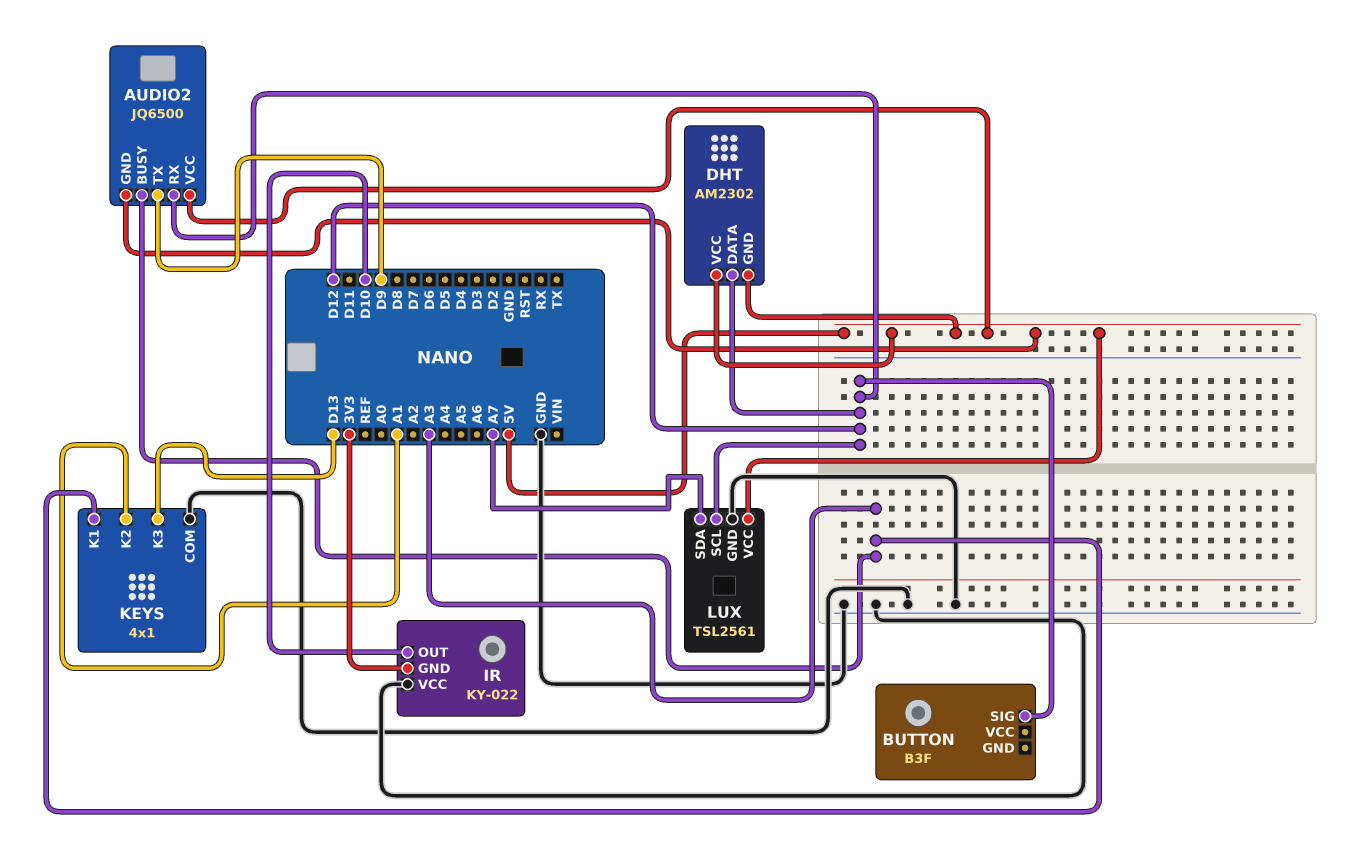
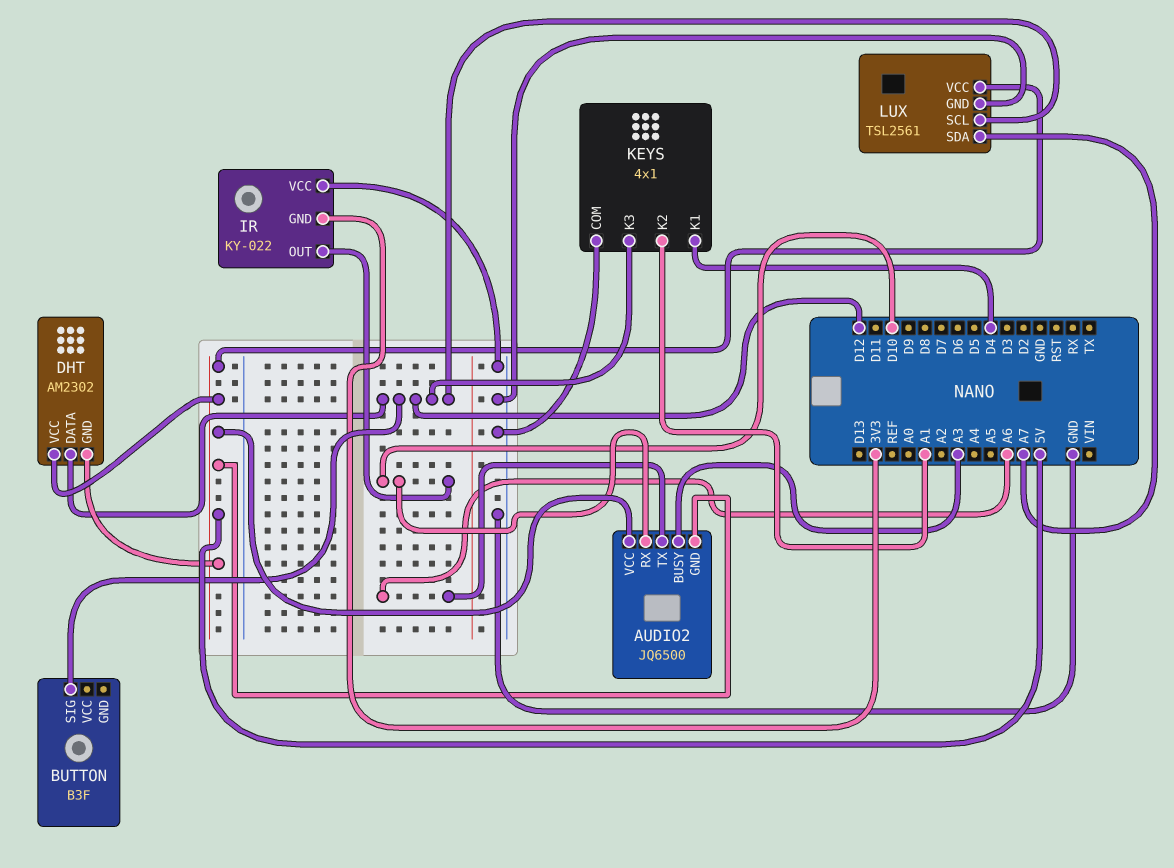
AUDIO2 pin RX: D12 -> D10
AUDIO2 pin TX: D9 -> A6
KEYS pin K1: A3 -> D4
KEYS pin K3: D13 -> D12

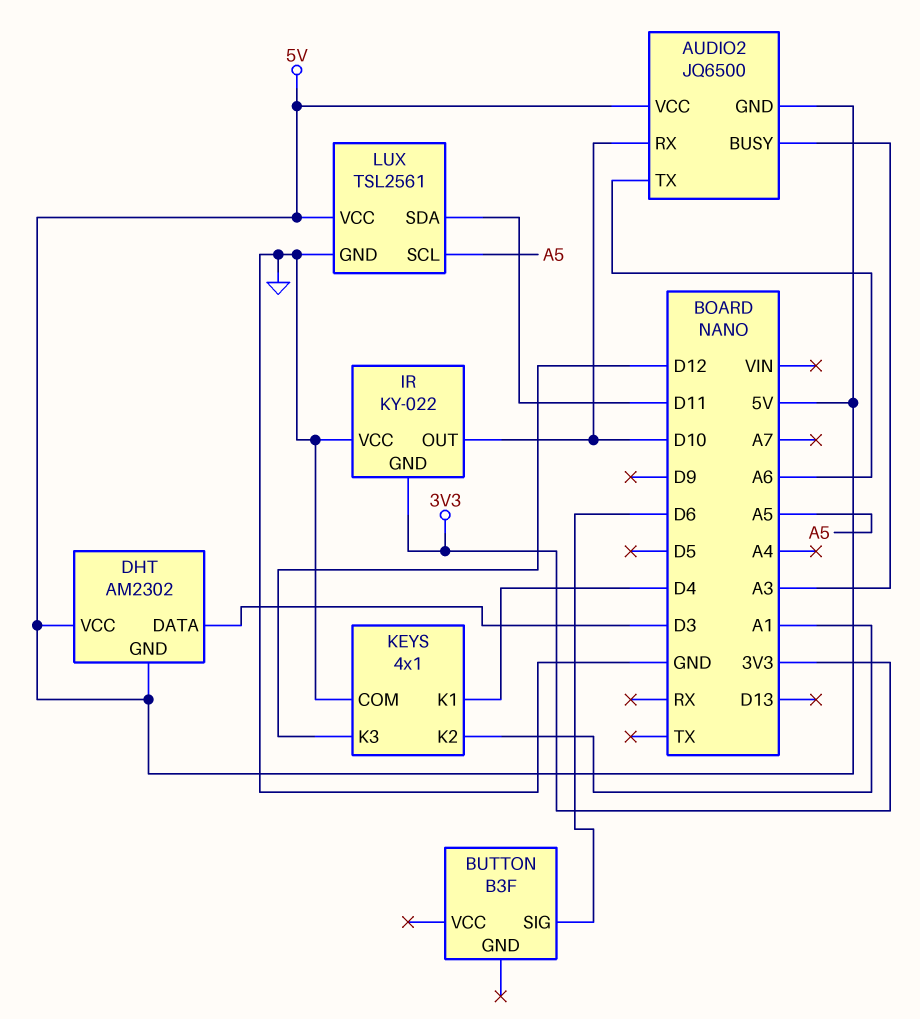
BUTTON pin SIG: D12 -> D6
DHT pin DATA: D12 -> D3
LUX pin SCL: D12 -> A5
LUX pin SDA: A7 -> D11

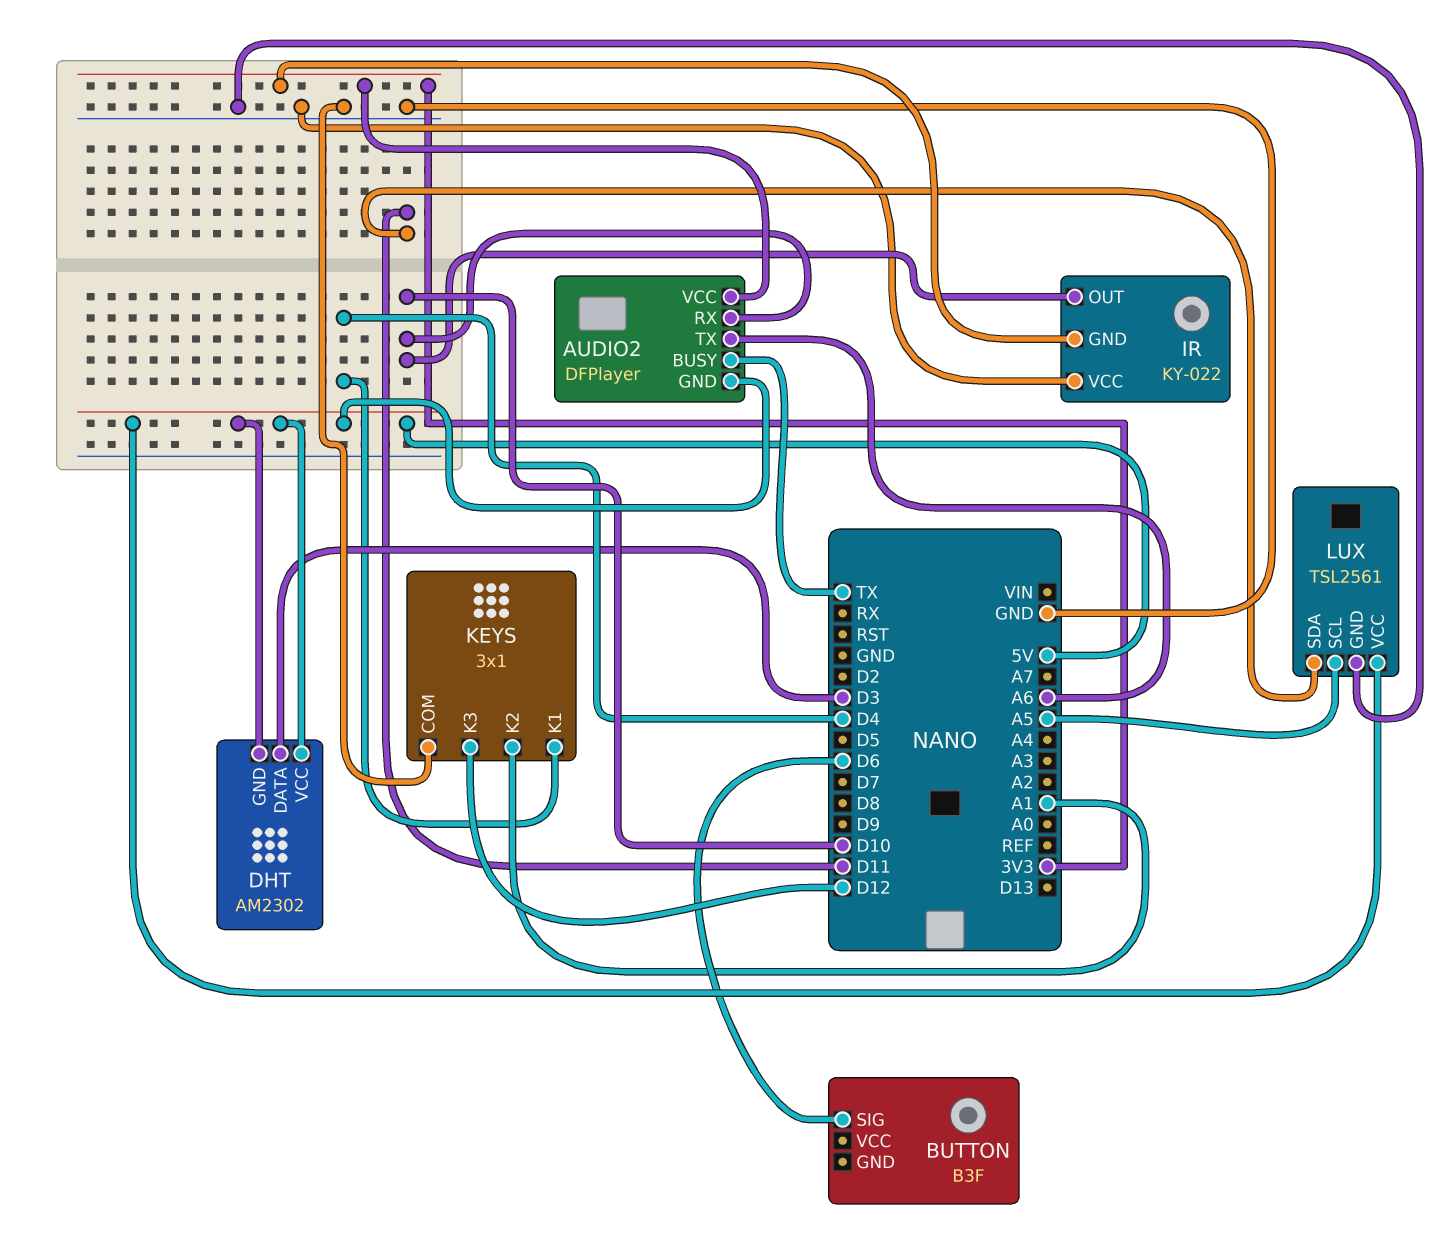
AUDIO2: JQ6500 -> DFPlayer
AUDIO2 pin BUSY: A3 -> TX
AUDIO2 pin VCC: 5V -> 3V3
KEYS: 4x1 -> 3x1

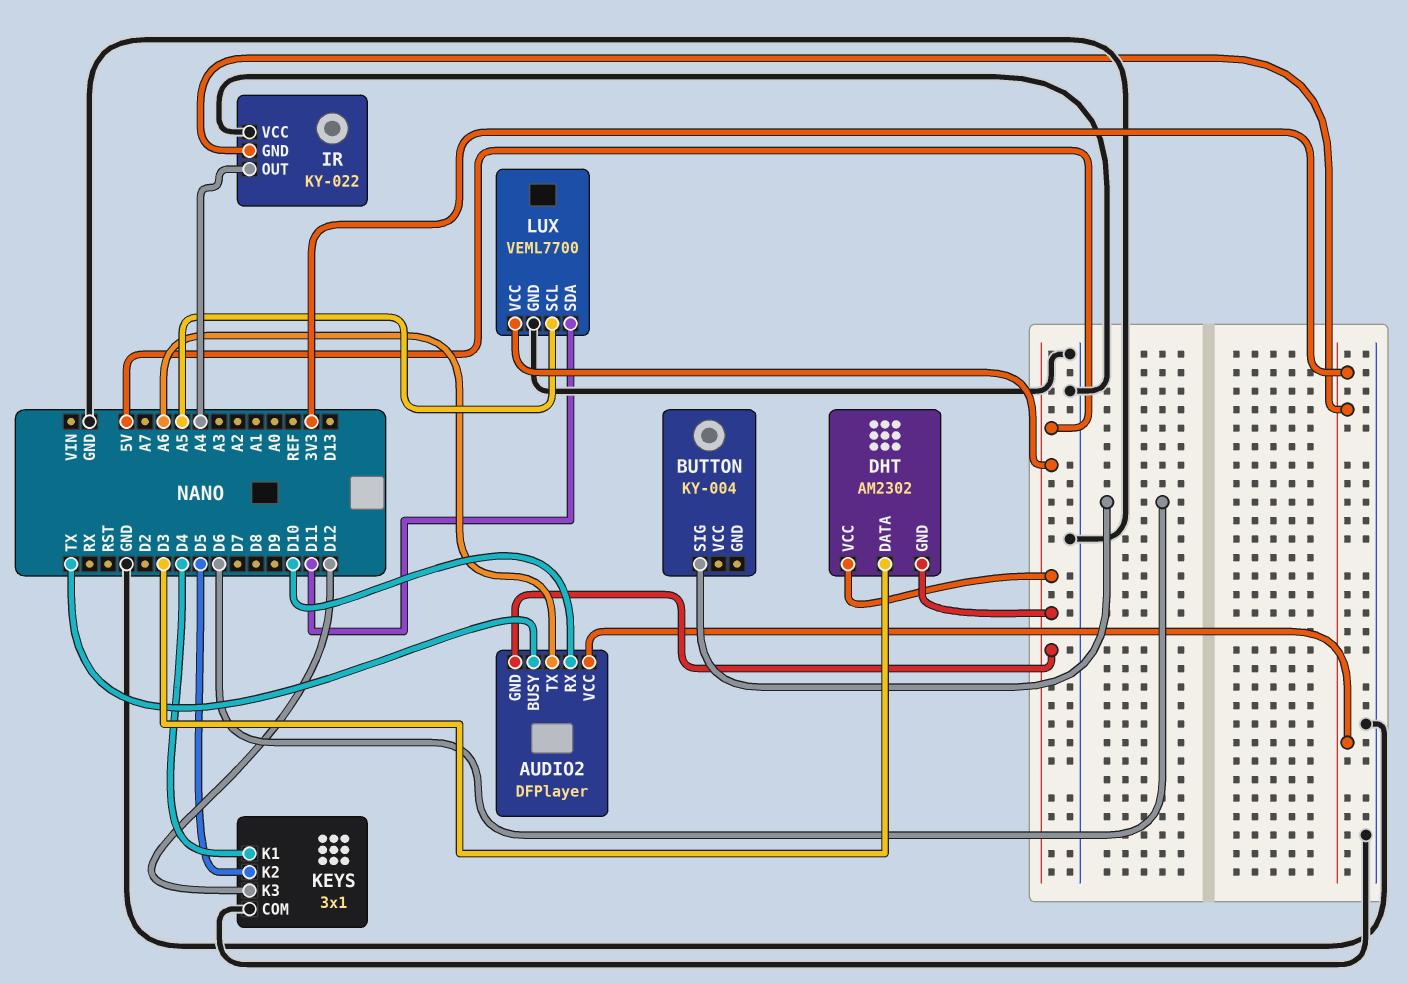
BUTTON: B3F -> KY-004
IR pin OUT: D10 -> A4
KEYS pin K2: A1 -> D5
LUX: TSL2561 -> VEML7700

